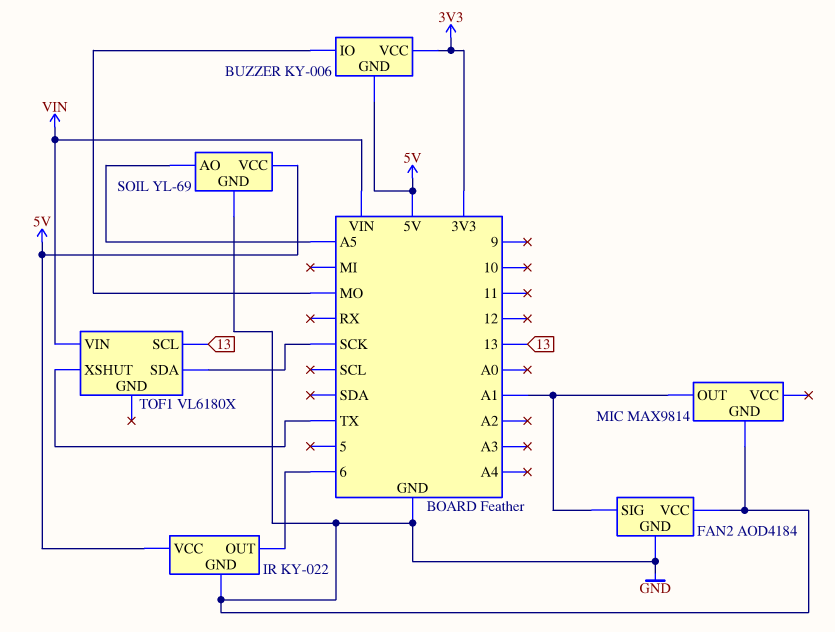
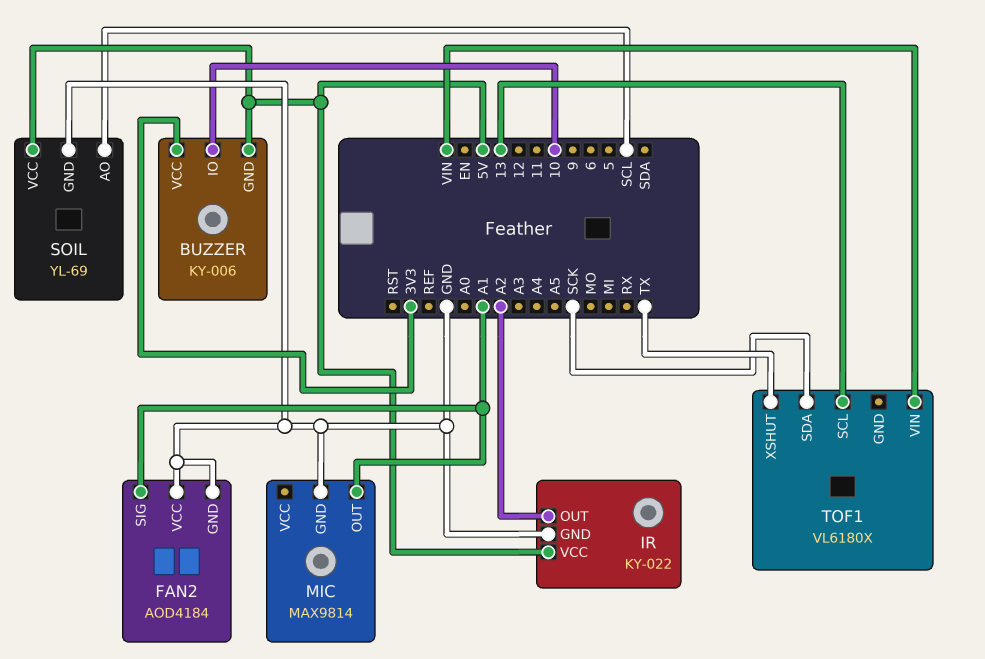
BUZZER pin IO: MO -> 10
IR pin OUT: 6 -> A2
SOIL pin AO: A5 -> SCL

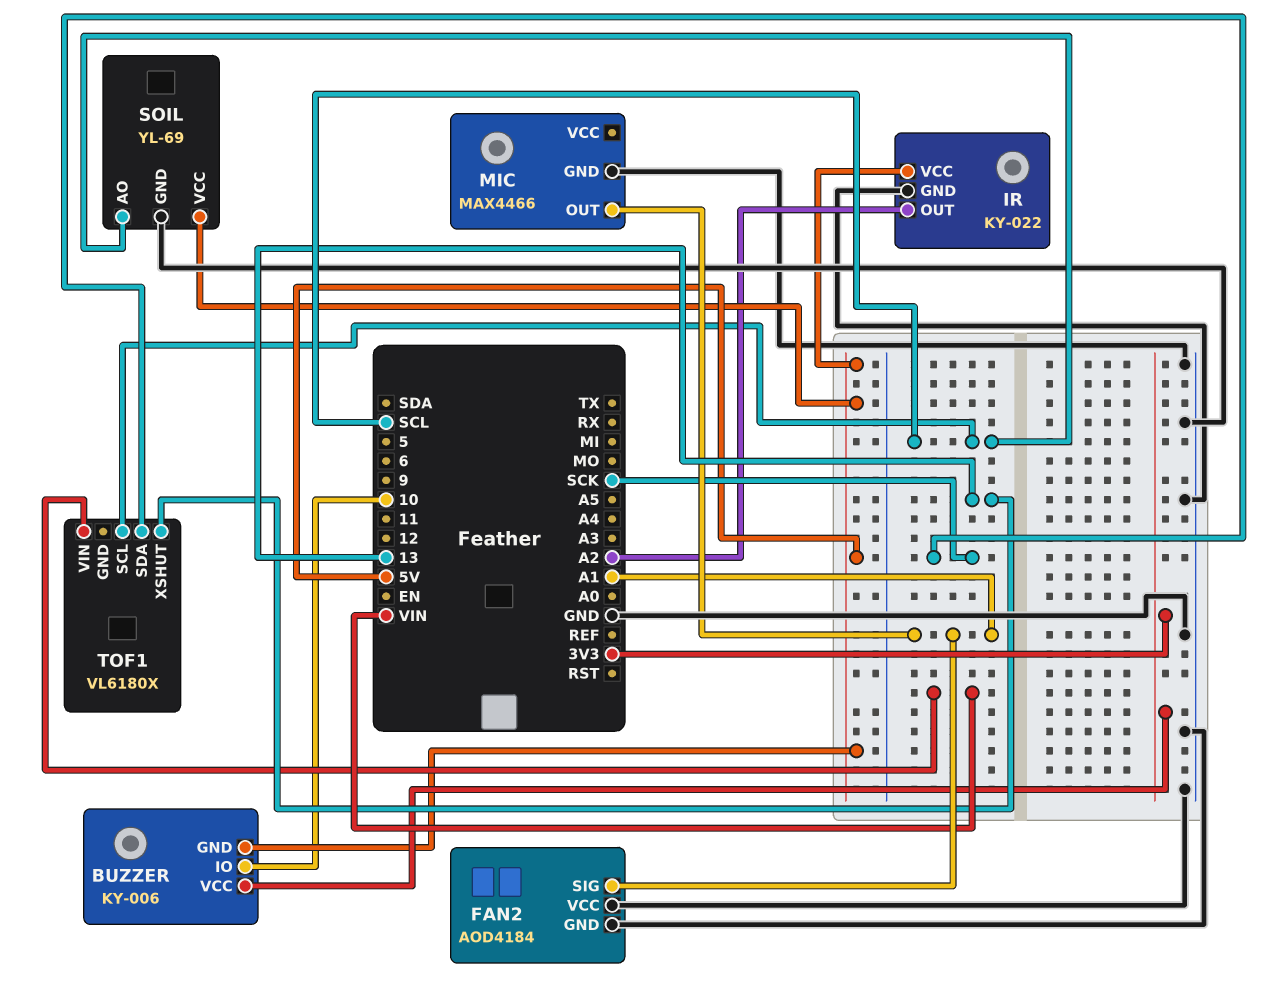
MIC: MAX9814 -> MAX4466
TOF1 pin SCL: 13 -> SCL
TOF1 pin XSHUT: TX -> 13

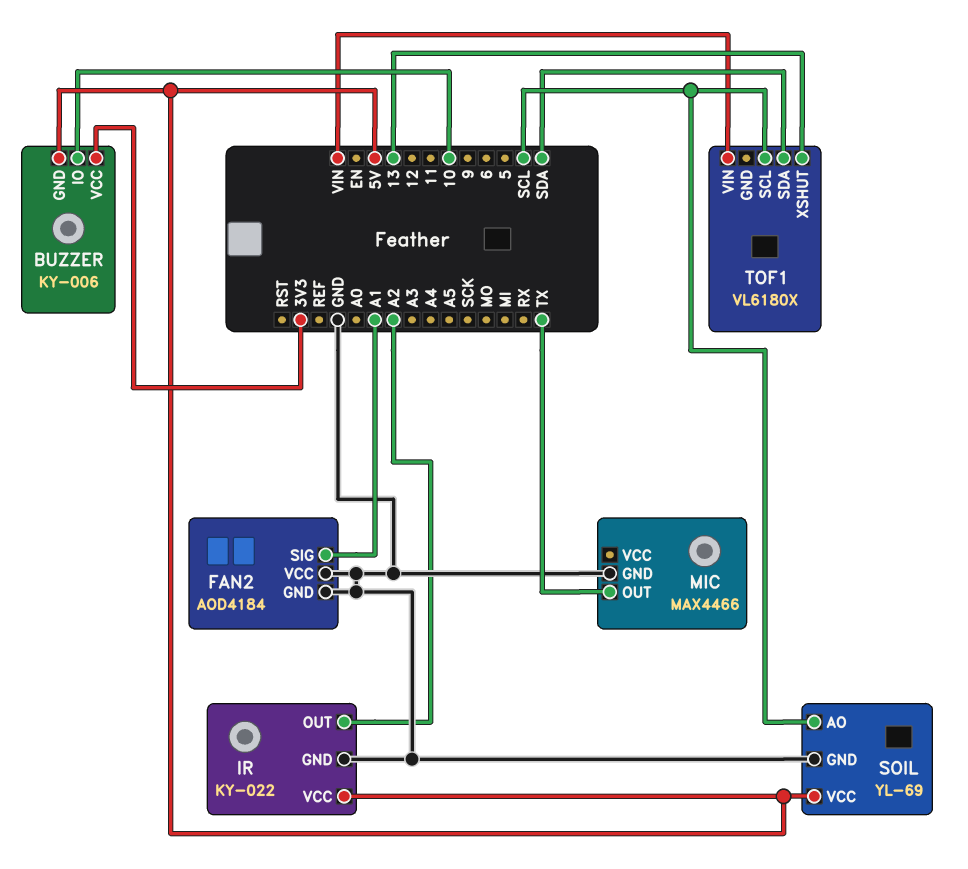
MIC pin OUT: A1 -> TX
TOF1 pin SDA: SCK -> SDA

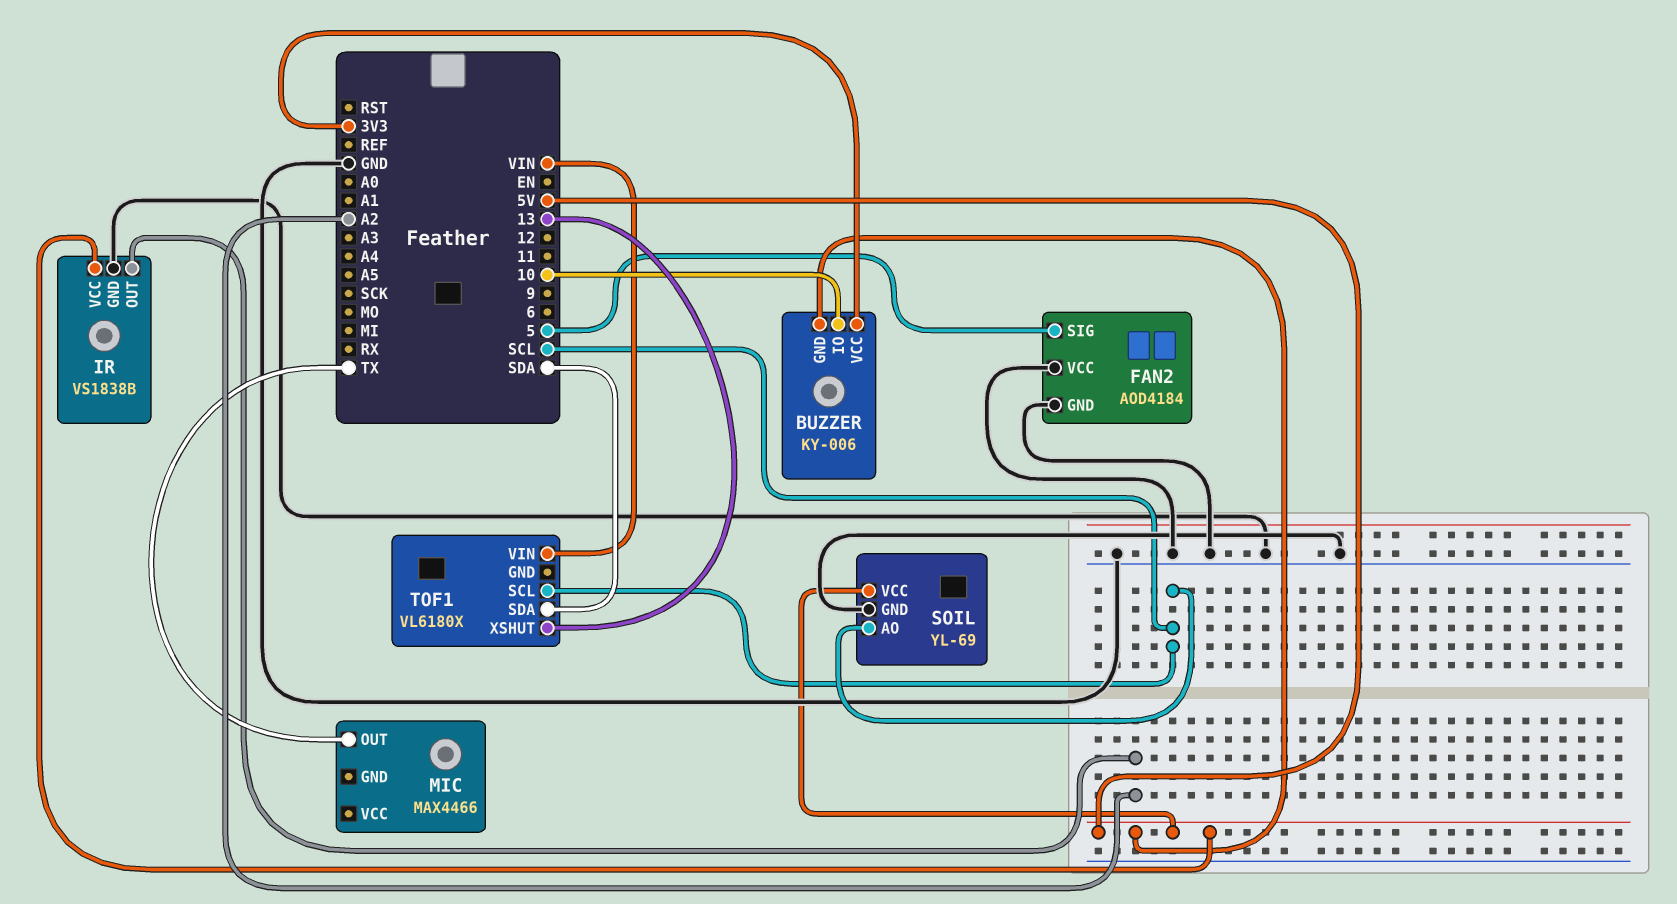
FAN2 pin SIG: A1 -> 5
IR: KY-022 -> VS1838B
MIC pin GND: GND -> none

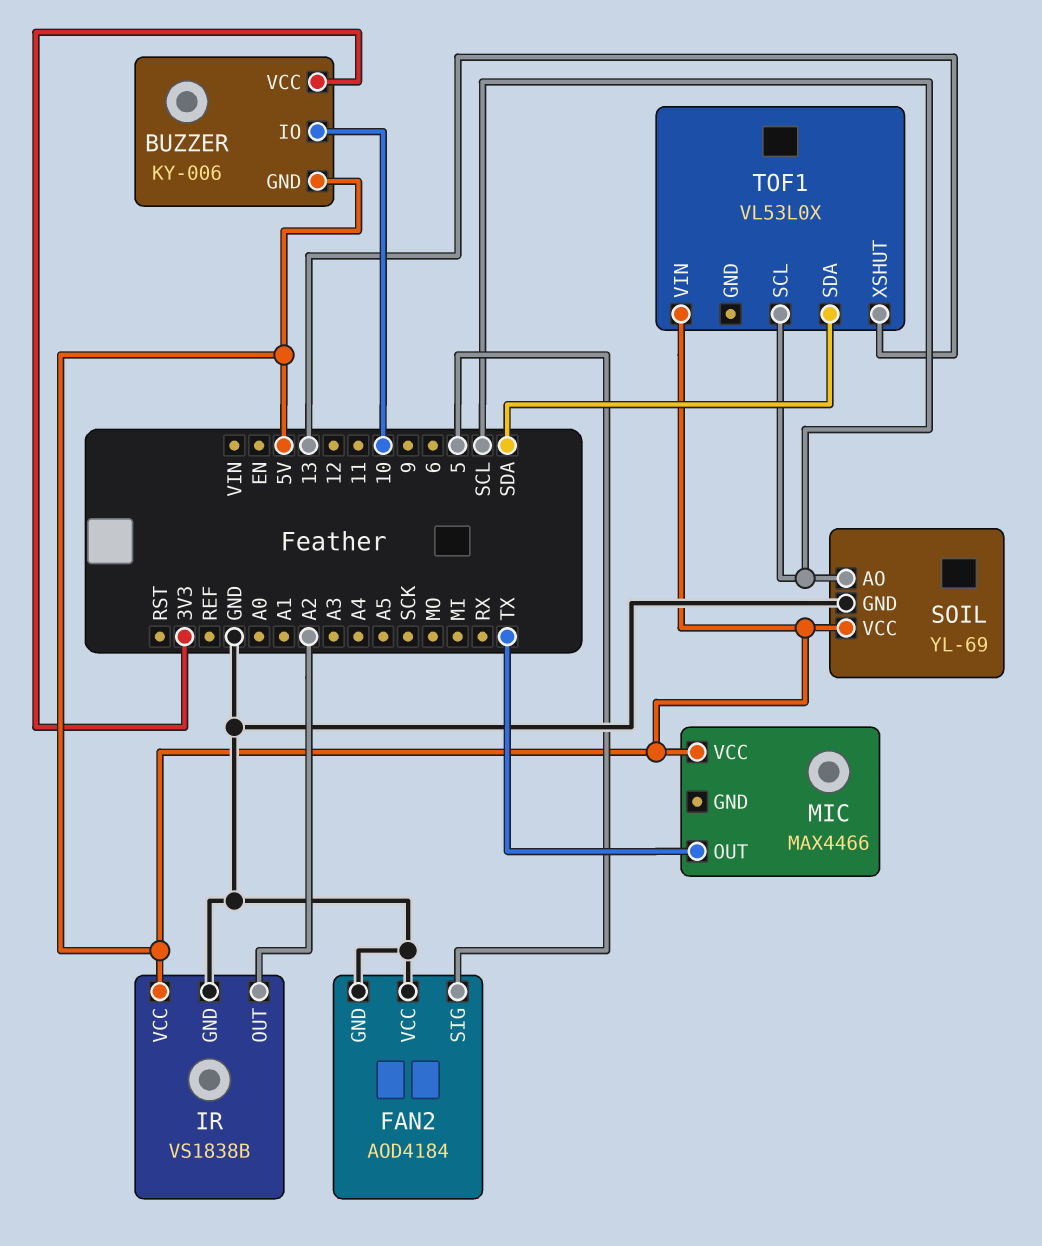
MIC pin VCC: none -> 5V
TOF1: VL6180X -> VL53L0X
TOF1 pin VIN: VIN -> 5V

